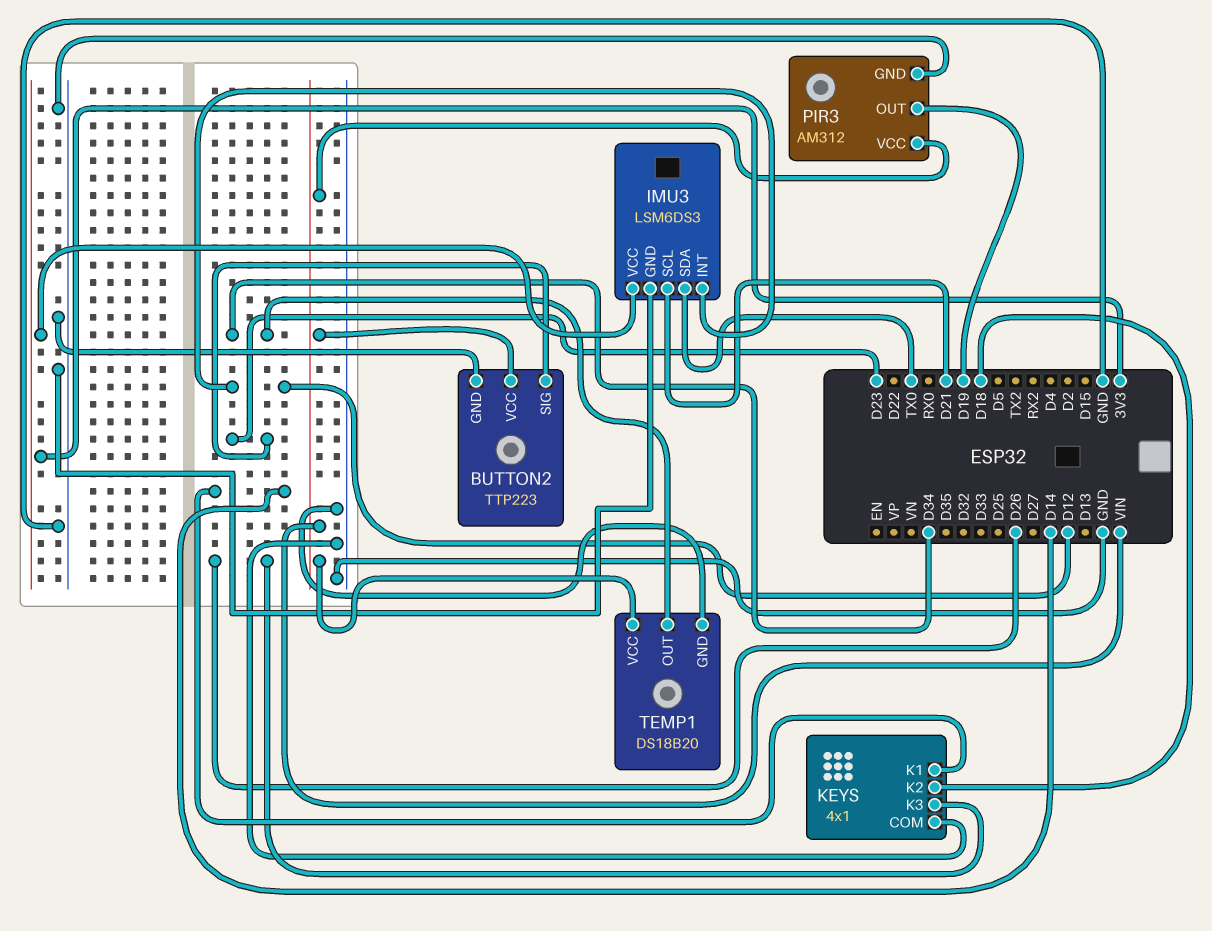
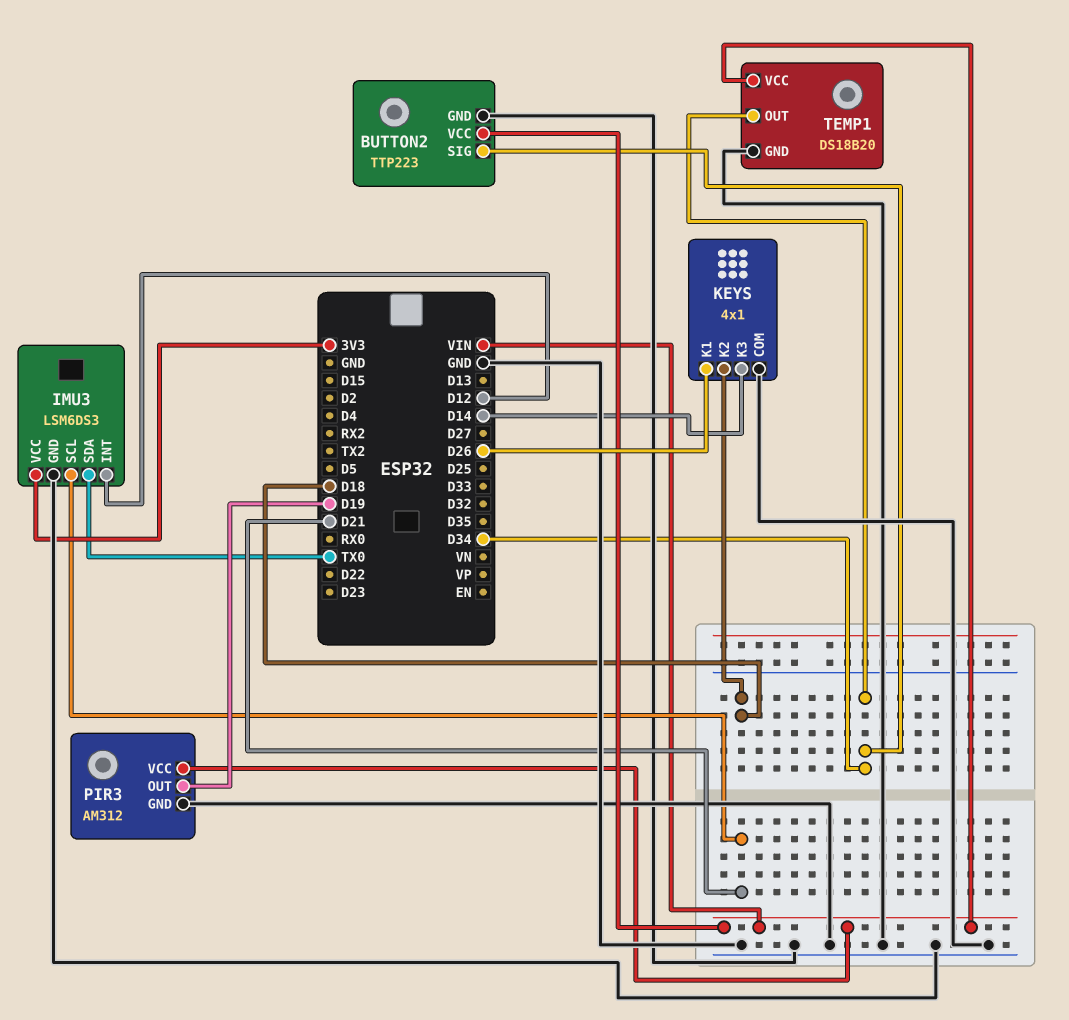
BUTTON2 pin SIG: D23 -> D34
KEYS pin K1: D14 -> D26
KEYS pin K3: D26 -> D14

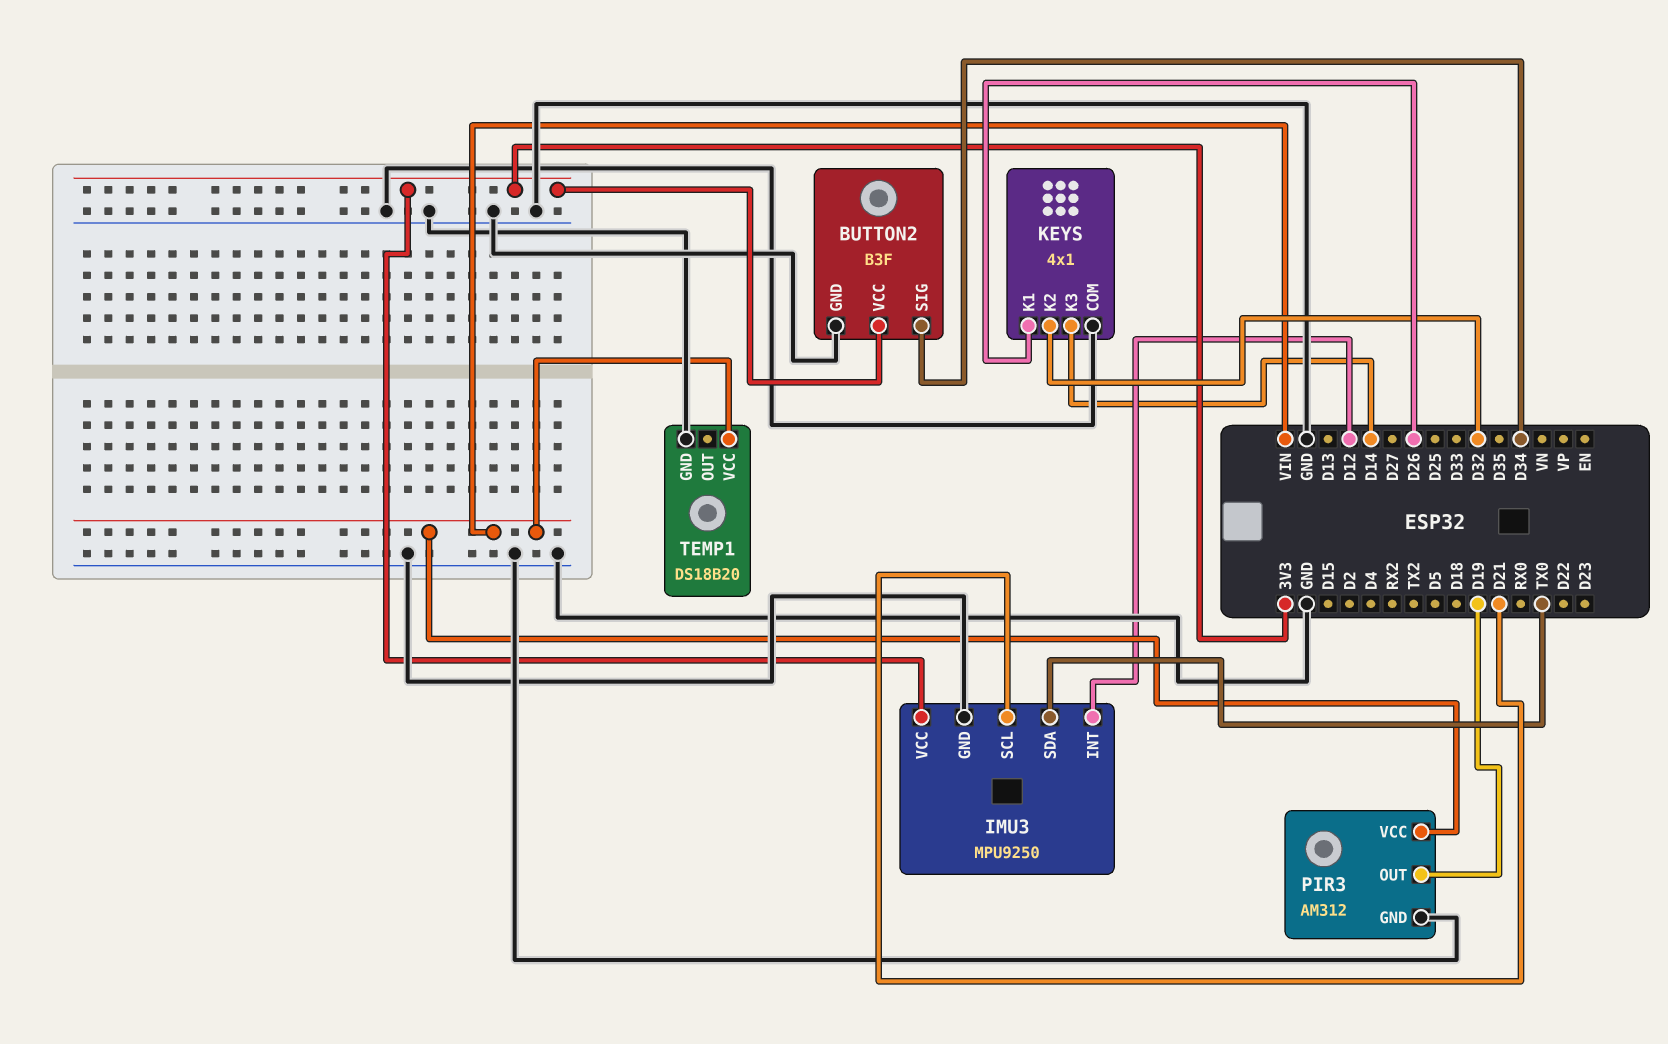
BUTTON2: TTP223 -> B3F
BUTTON2 pin VCC: VIN -> 3V3
IMU3: LSM6DS3 -> MPU9250
KEYS pin K2: D18 -> D32
TEMP1 pin OUT: D34 -> none

